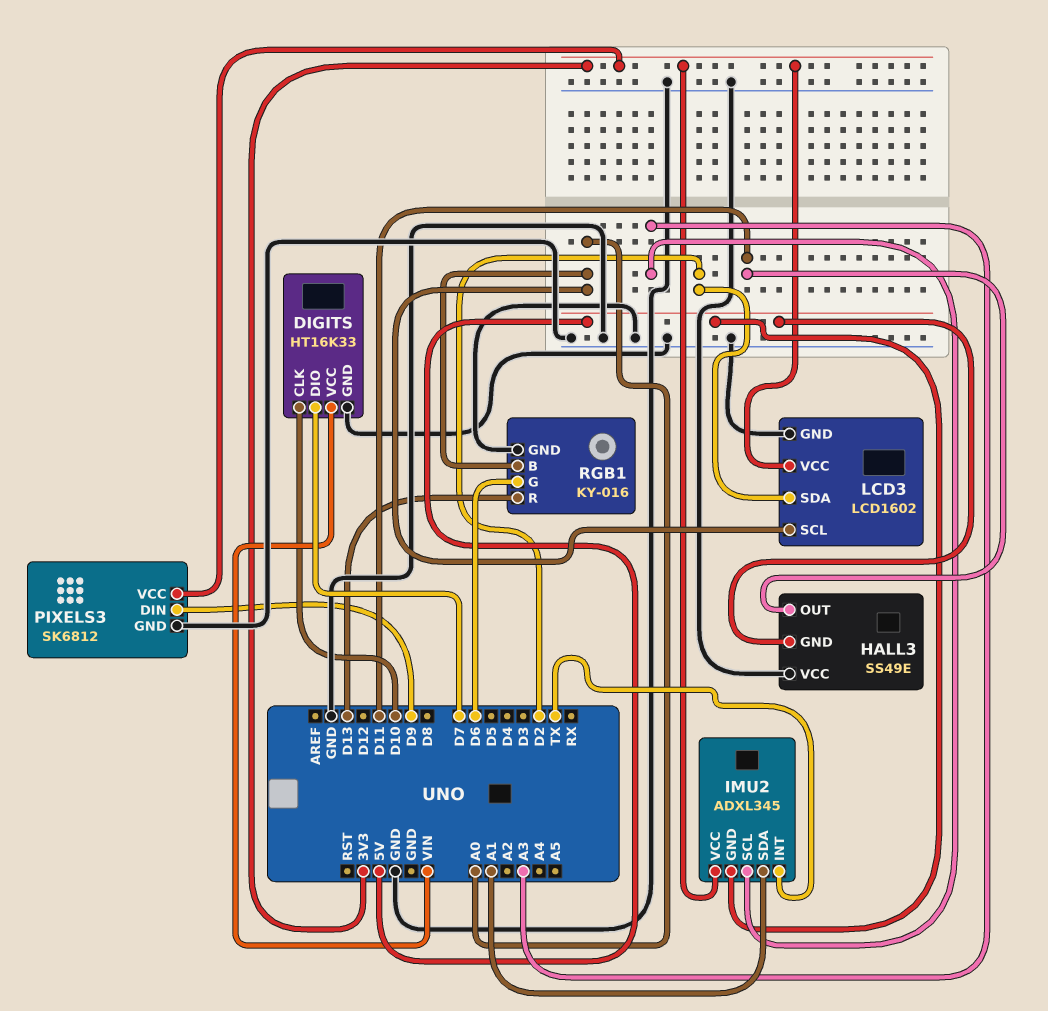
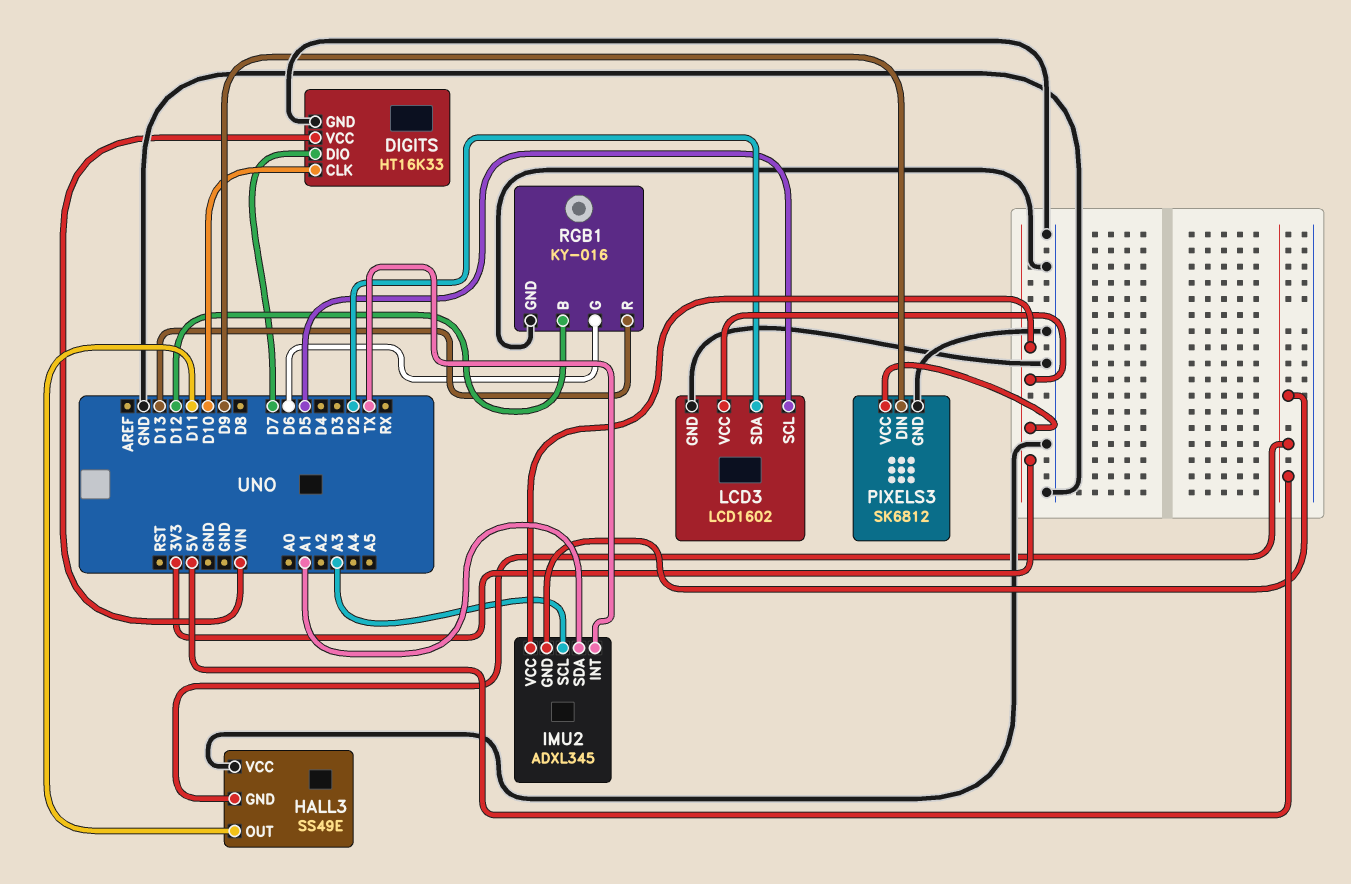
LCD3 pin SCL: A0 -> D5
RGB1 pin B: A0 -> D12

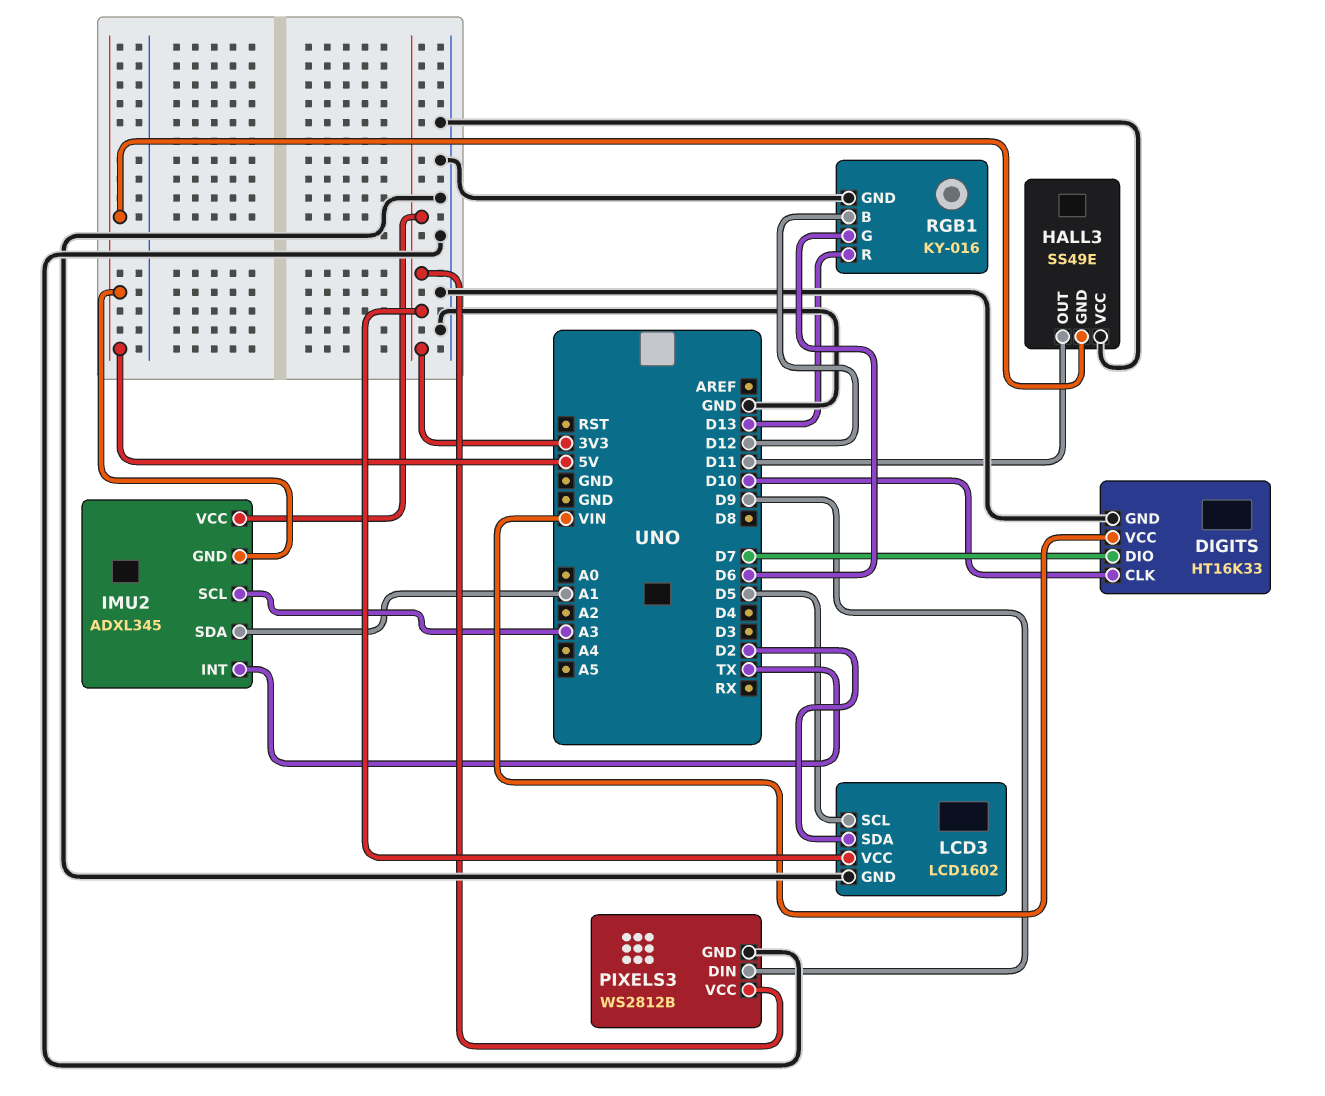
PIXELS3: SK6812 -> WS2812B

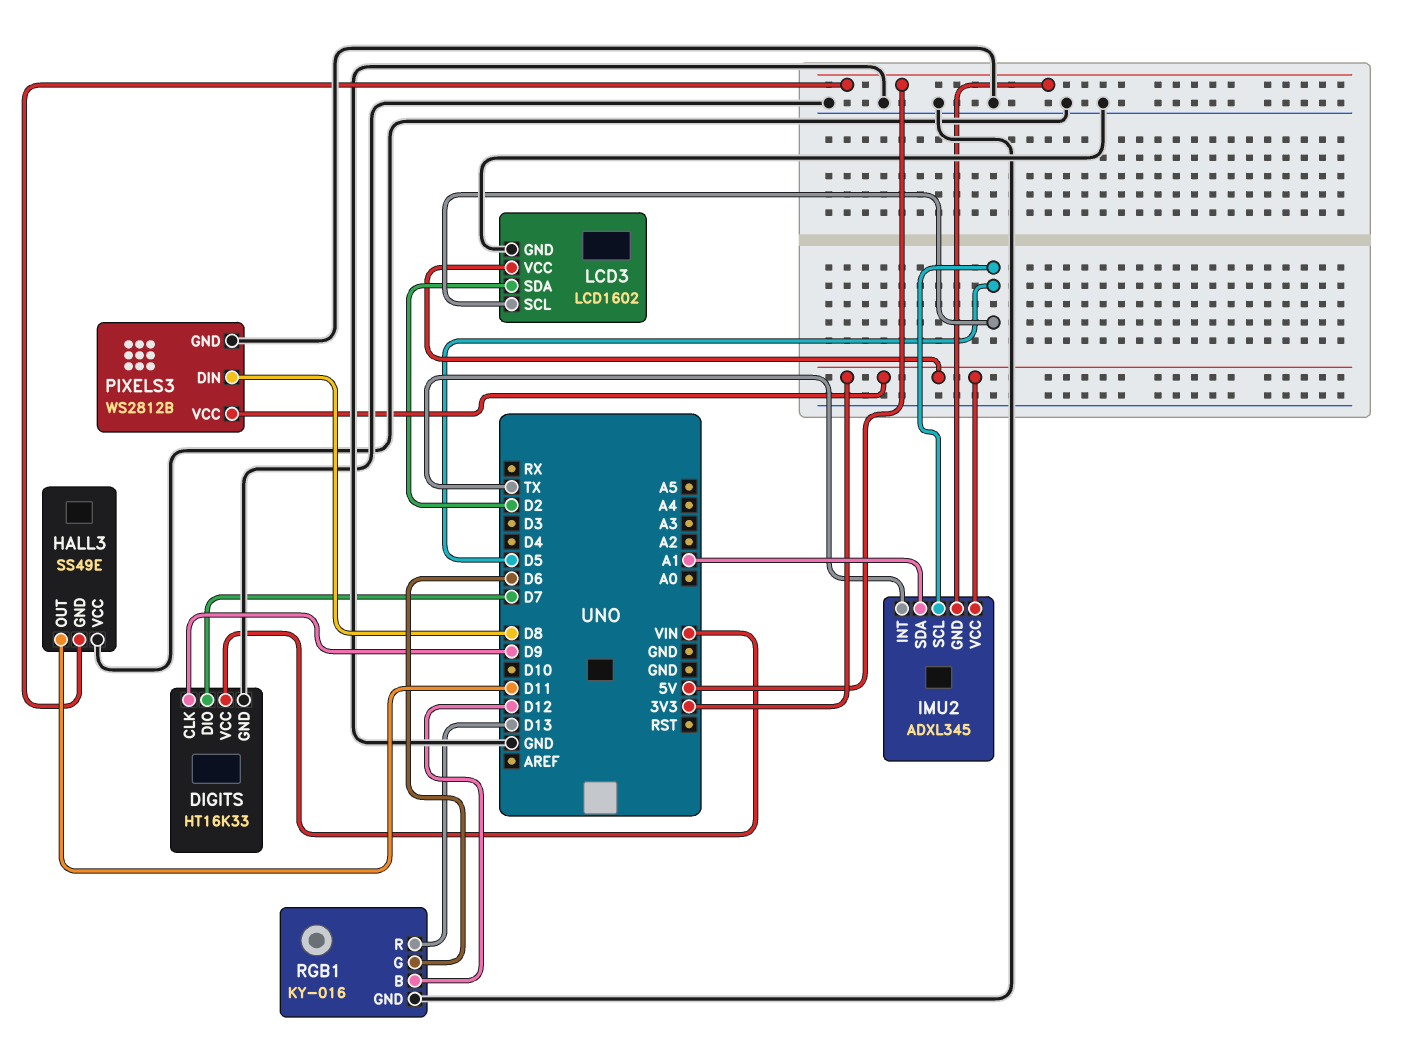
DIGITS pin CLK: D10 -> D9
IMU2 pin SCL: A3 -> D5
PIXELS3 pin DIN: D9 -> D8

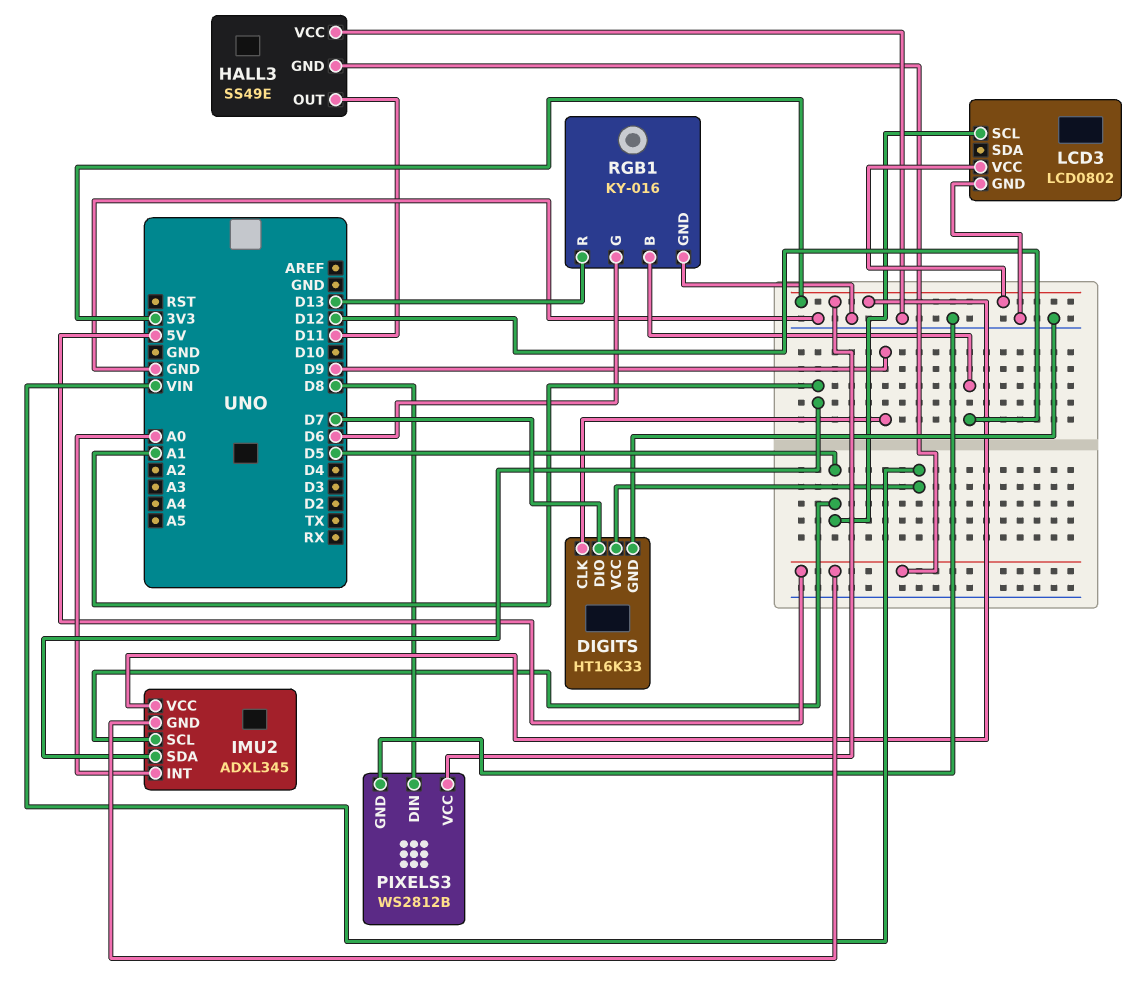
IMU2 pin INT: TX -> A0
LCD3: LCD1602 -> LCD0802
LCD3 pin SDA: D2 -> none

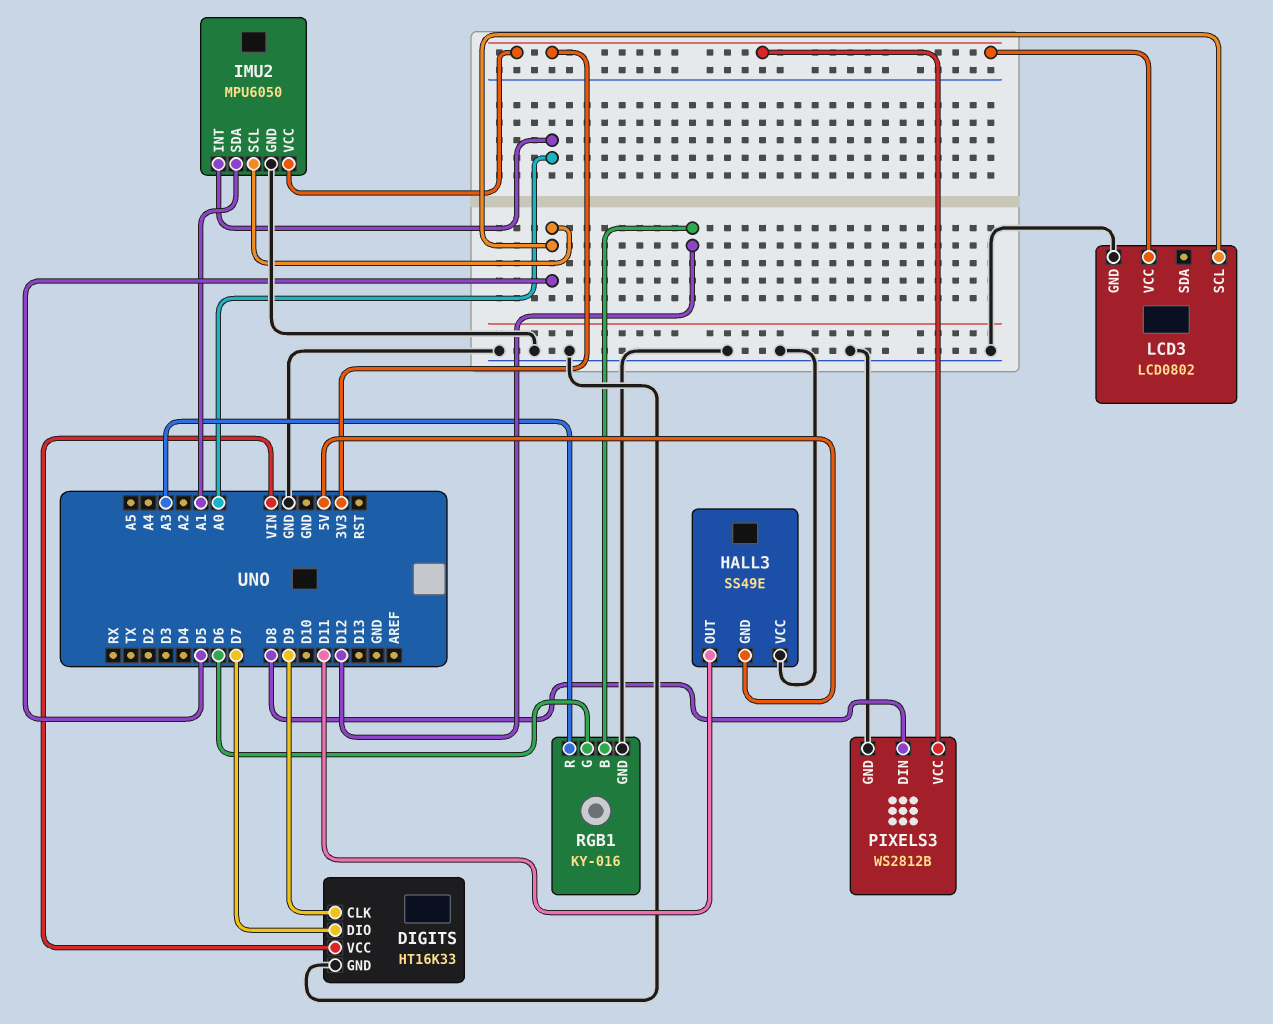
IMU2: ADXL345 -> MPU6050
IMU2 pin GND: 5V -> GND
RGB1 pin R: D13 -> A3

